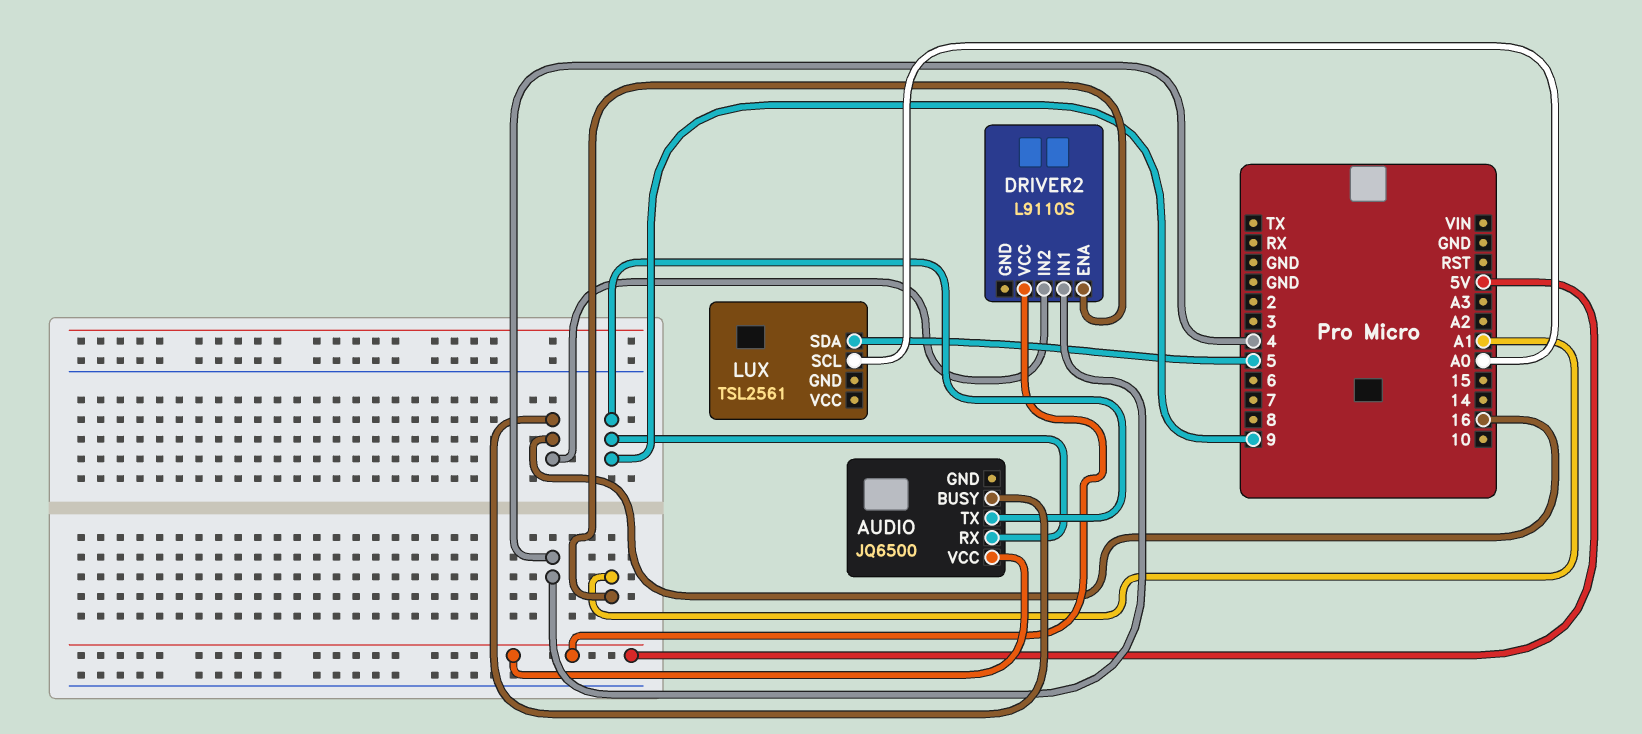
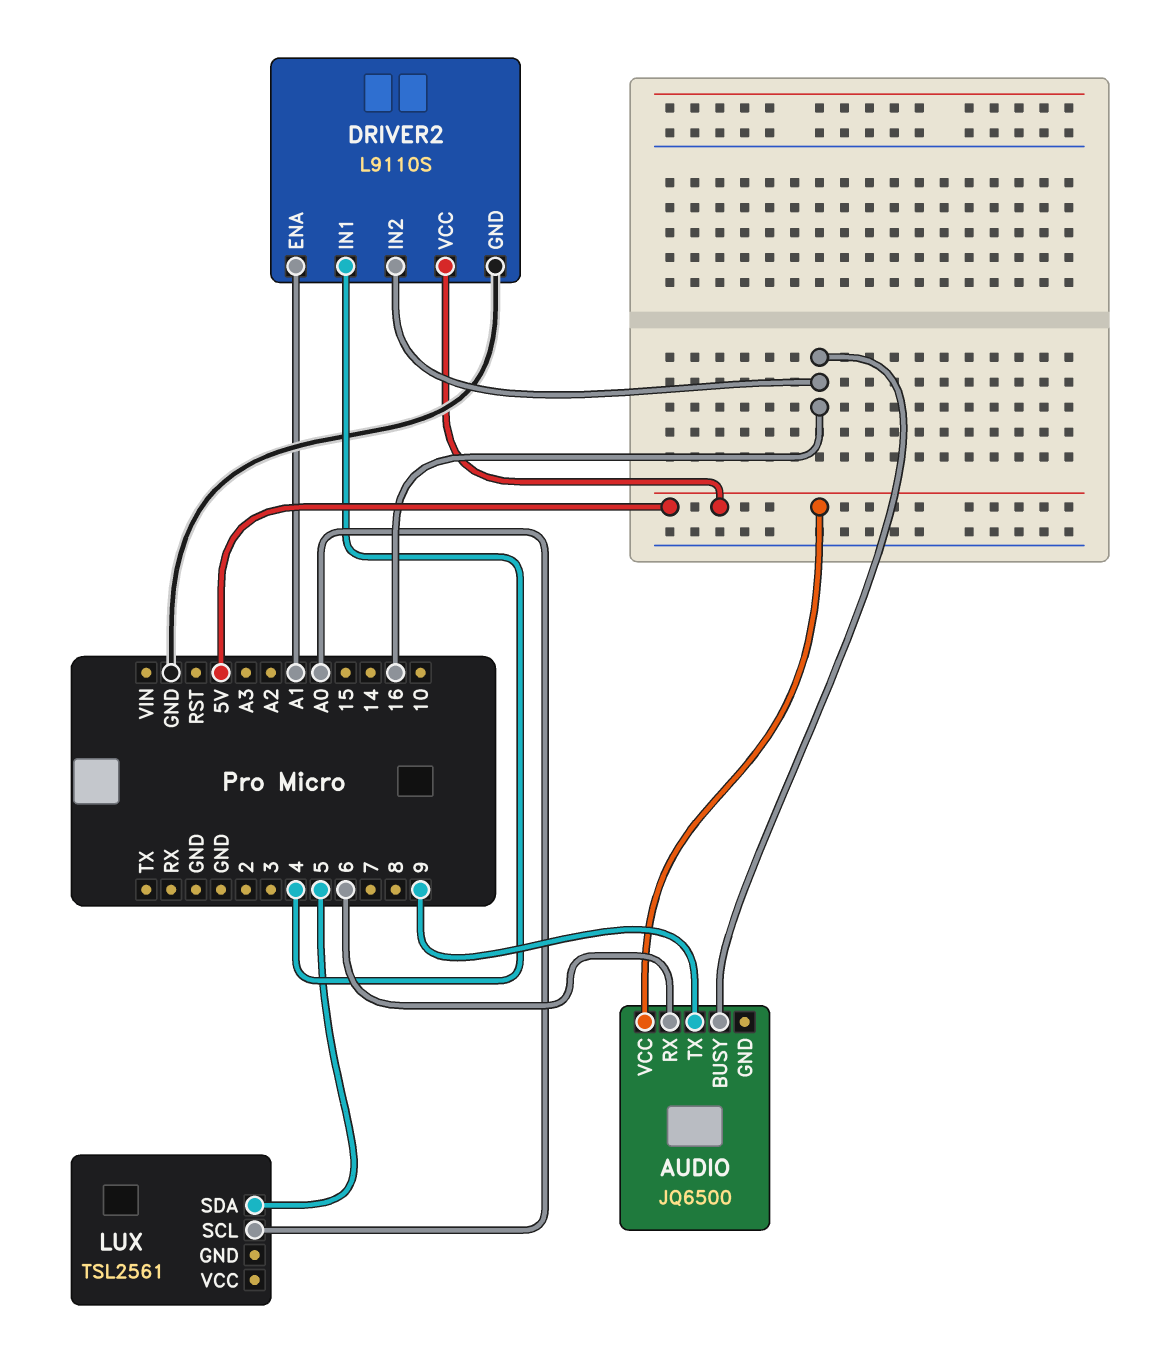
AUDIO pin RX: 9 -> 6
DRIVER2 pin GND: none -> GND

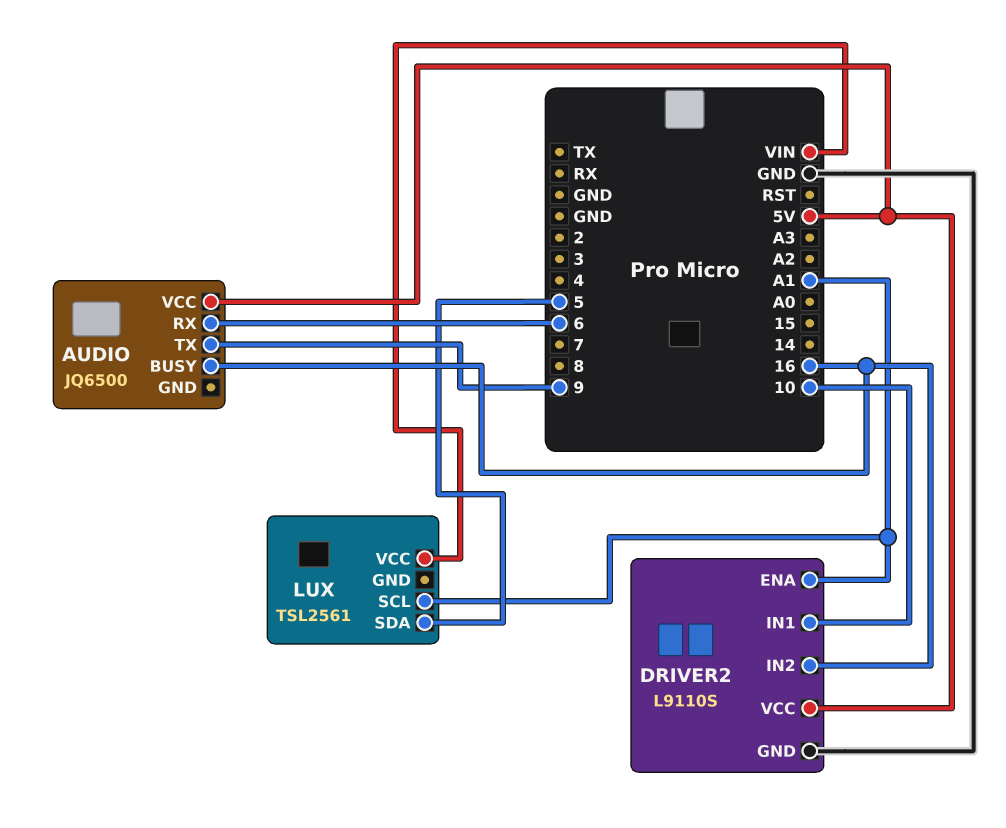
DRIVER2 pin IN1: 4 -> 10
LUX pin SCL: A0 -> A1
LUX pin VCC: none -> VIN

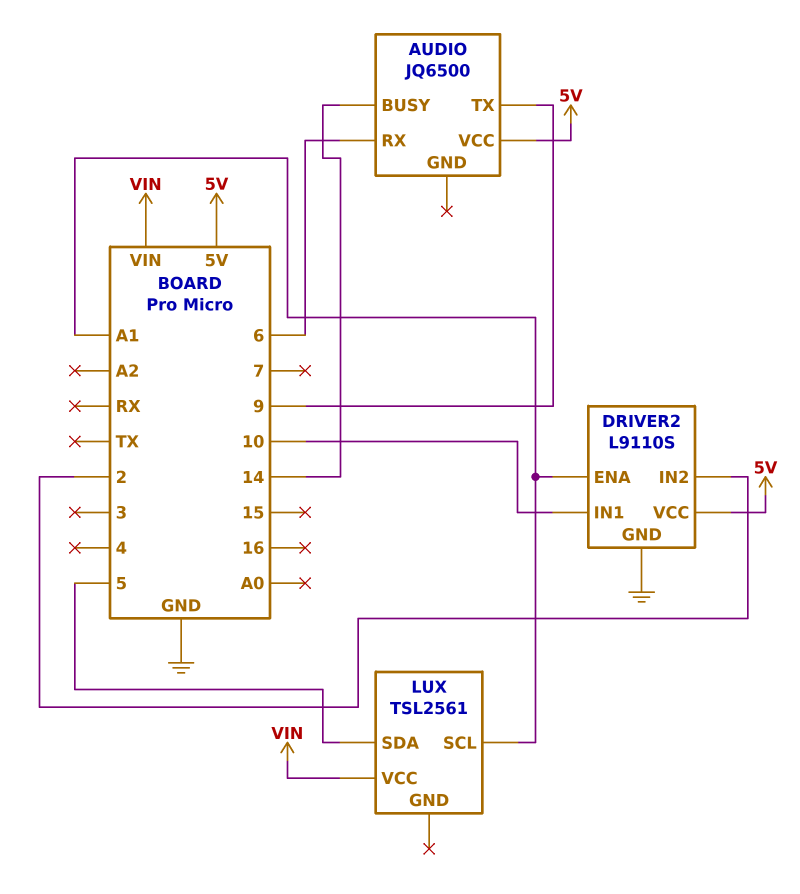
AUDIO pin BUSY: 16 -> 14
DRIVER2 pin IN2: 16 -> 2

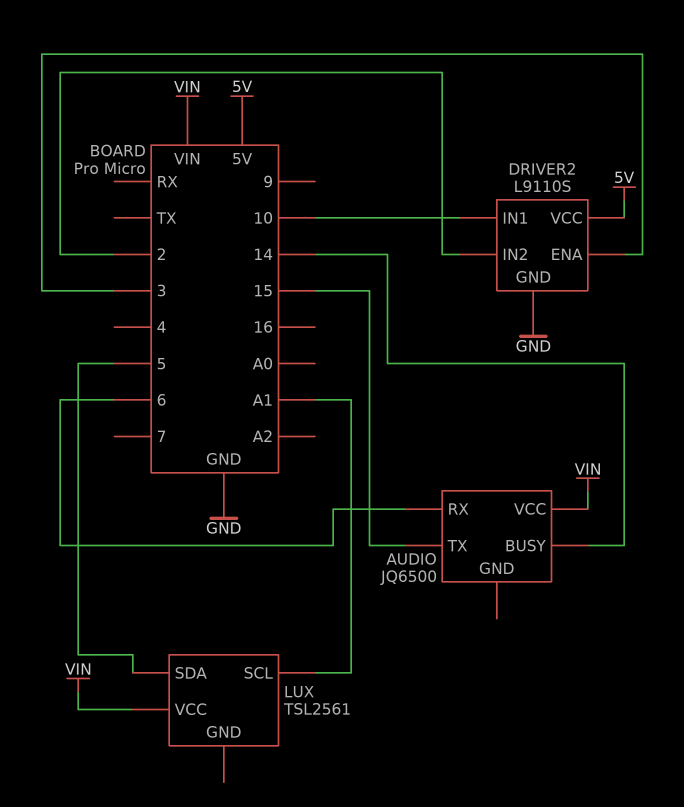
AUDIO pin TX: 9 -> 15
AUDIO pin VCC: 5V -> VIN
DRIVER2 pin ENA: A1 -> 3

